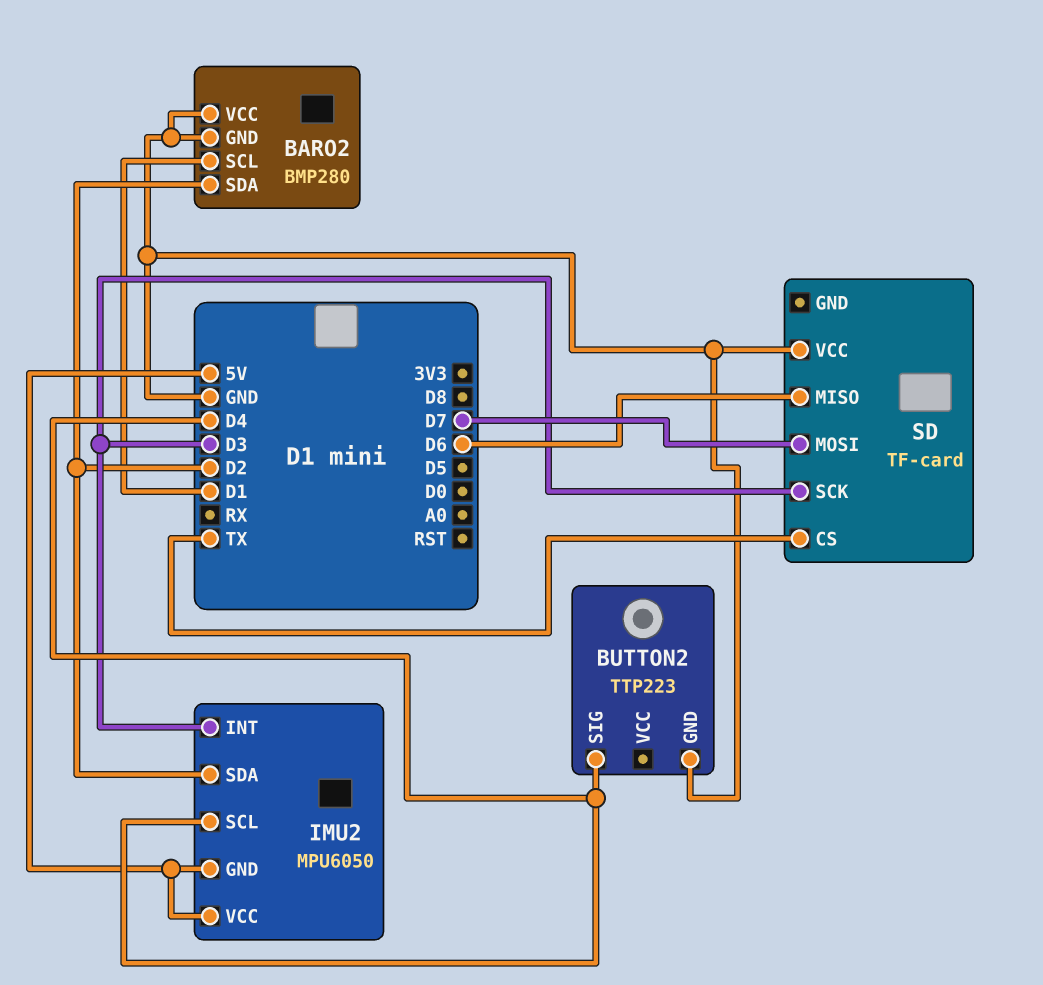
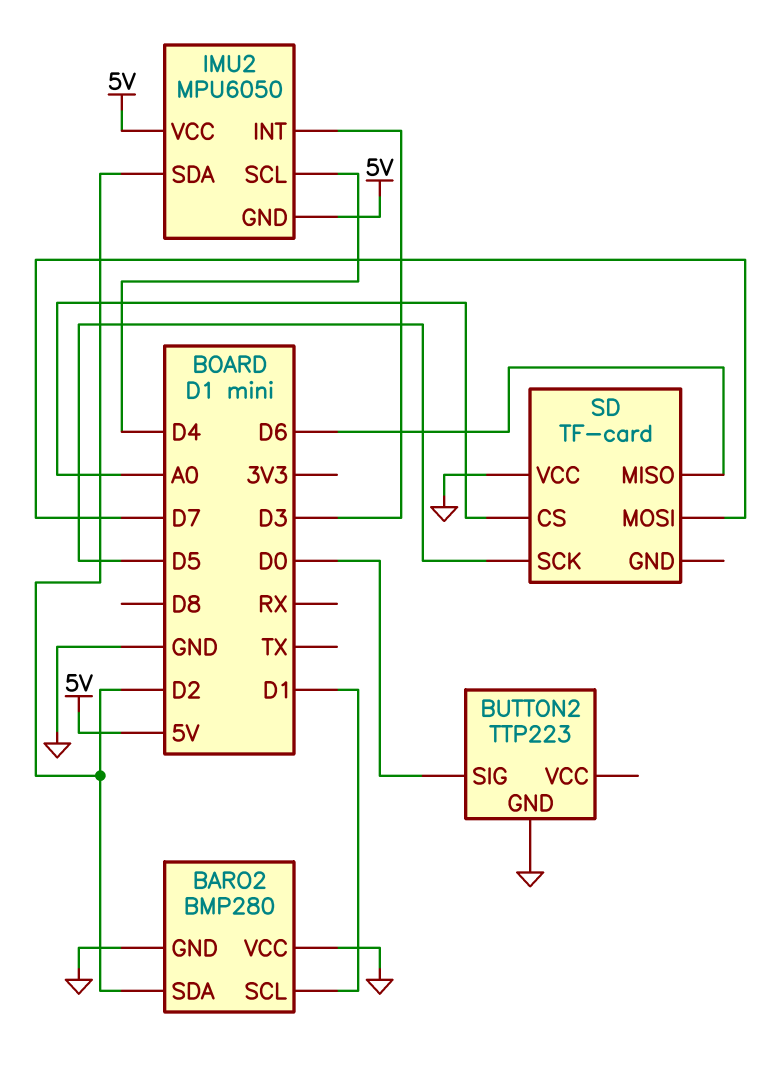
BUTTON2 pin SIG: D4 -> D0
SD pin CS: TX -> A0
SD pin SCK: D3 -> D5

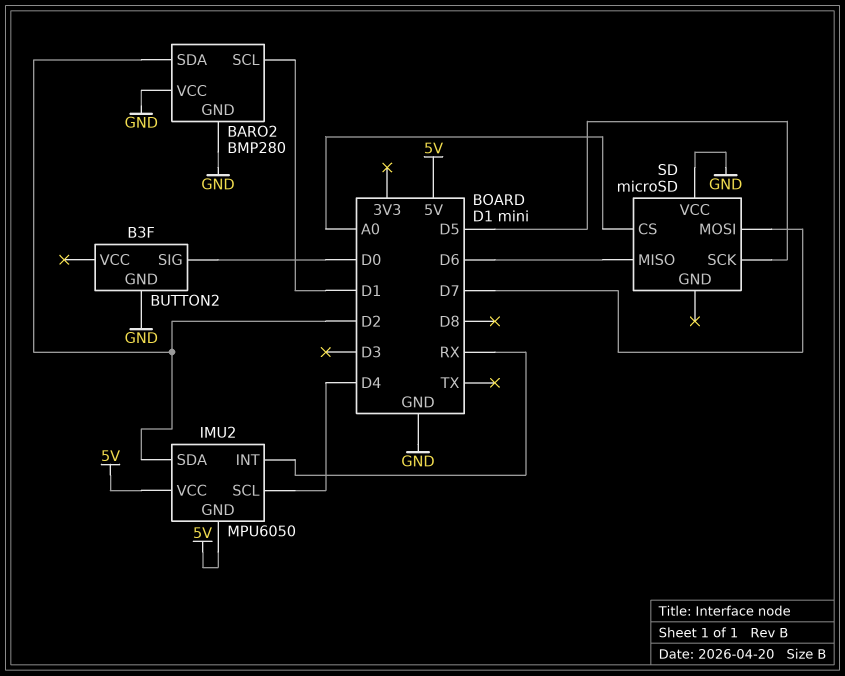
BUTTON2: TTP223 -> B3F
IMU2 pin INT: D3 -> RX
SD: TF-card -> microSD

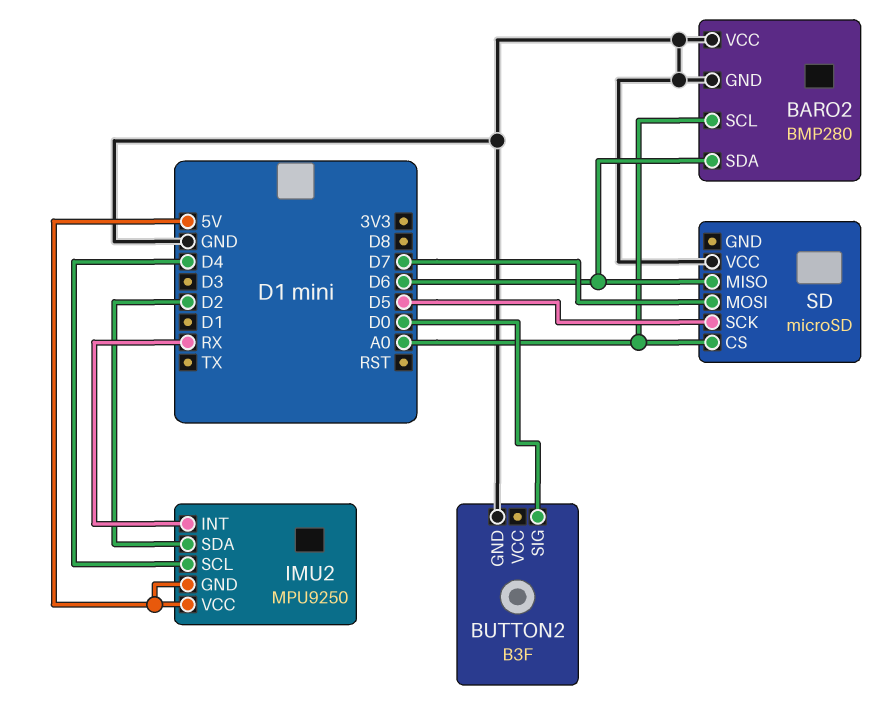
BARO2 pin SCL: D1 -> A0
BARO2 pin SDA: D2 -> D6
IMU2: MPU6050 -> MPU9250

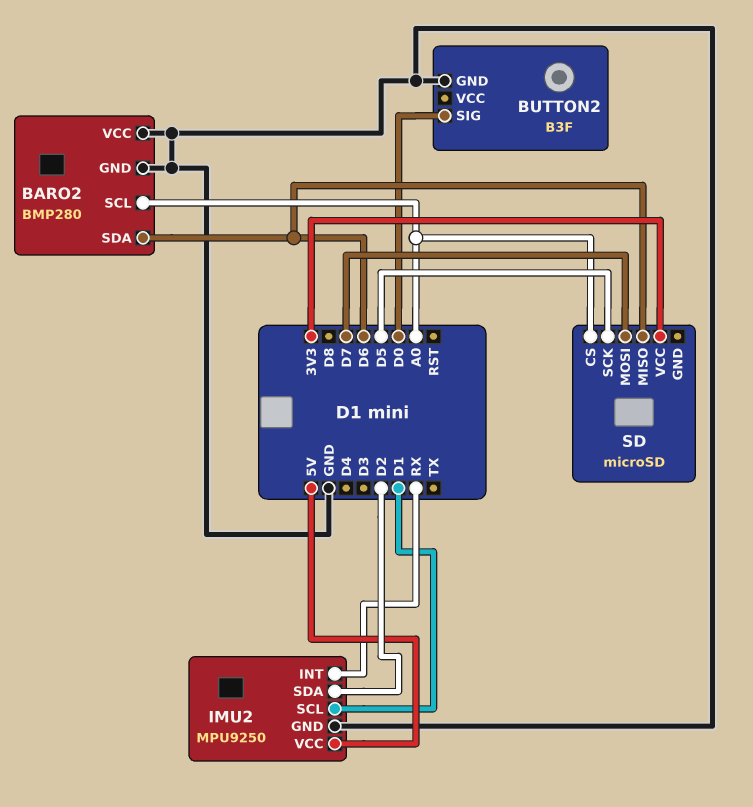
IMU2 pin GND: 5V -> GND
IMU2 pin SCL: D4 -> D1
SD pin VCC: GND -> 3V3

